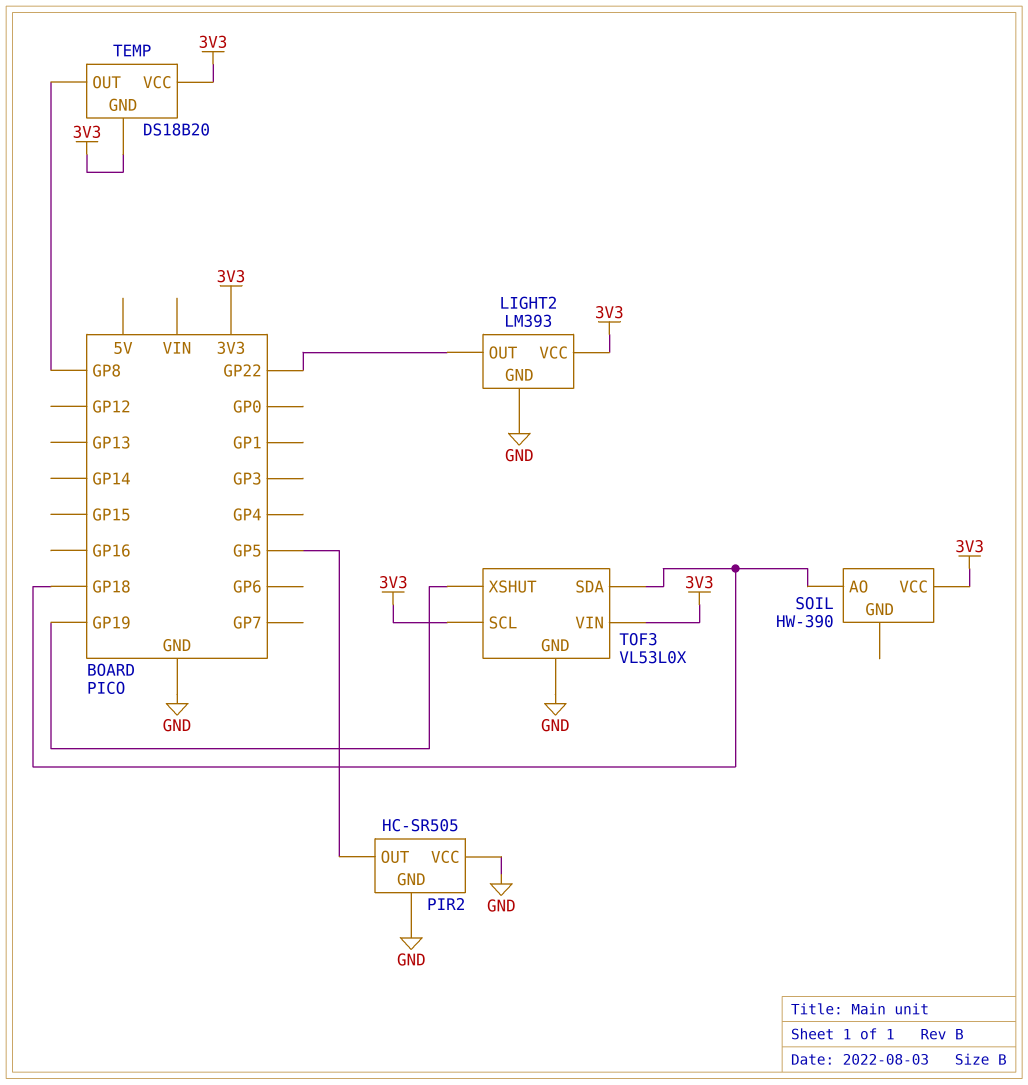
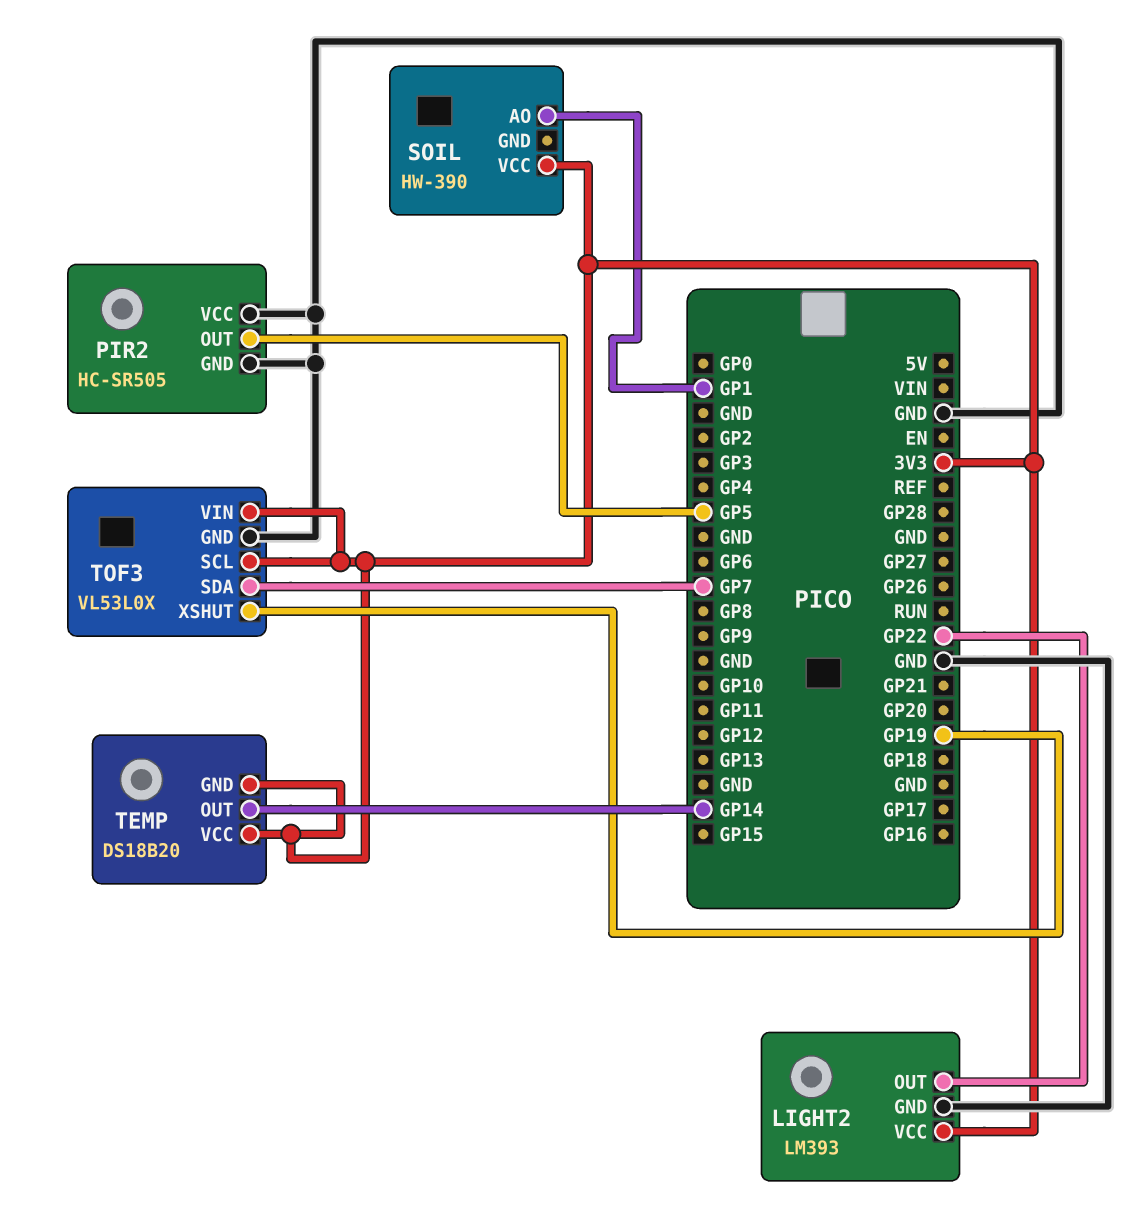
SOIL pin AO: GP18 -> GP1
TEMP pin OUT: GP8 -> GP14
TOF3 pin SDA: GP18 -> GP7

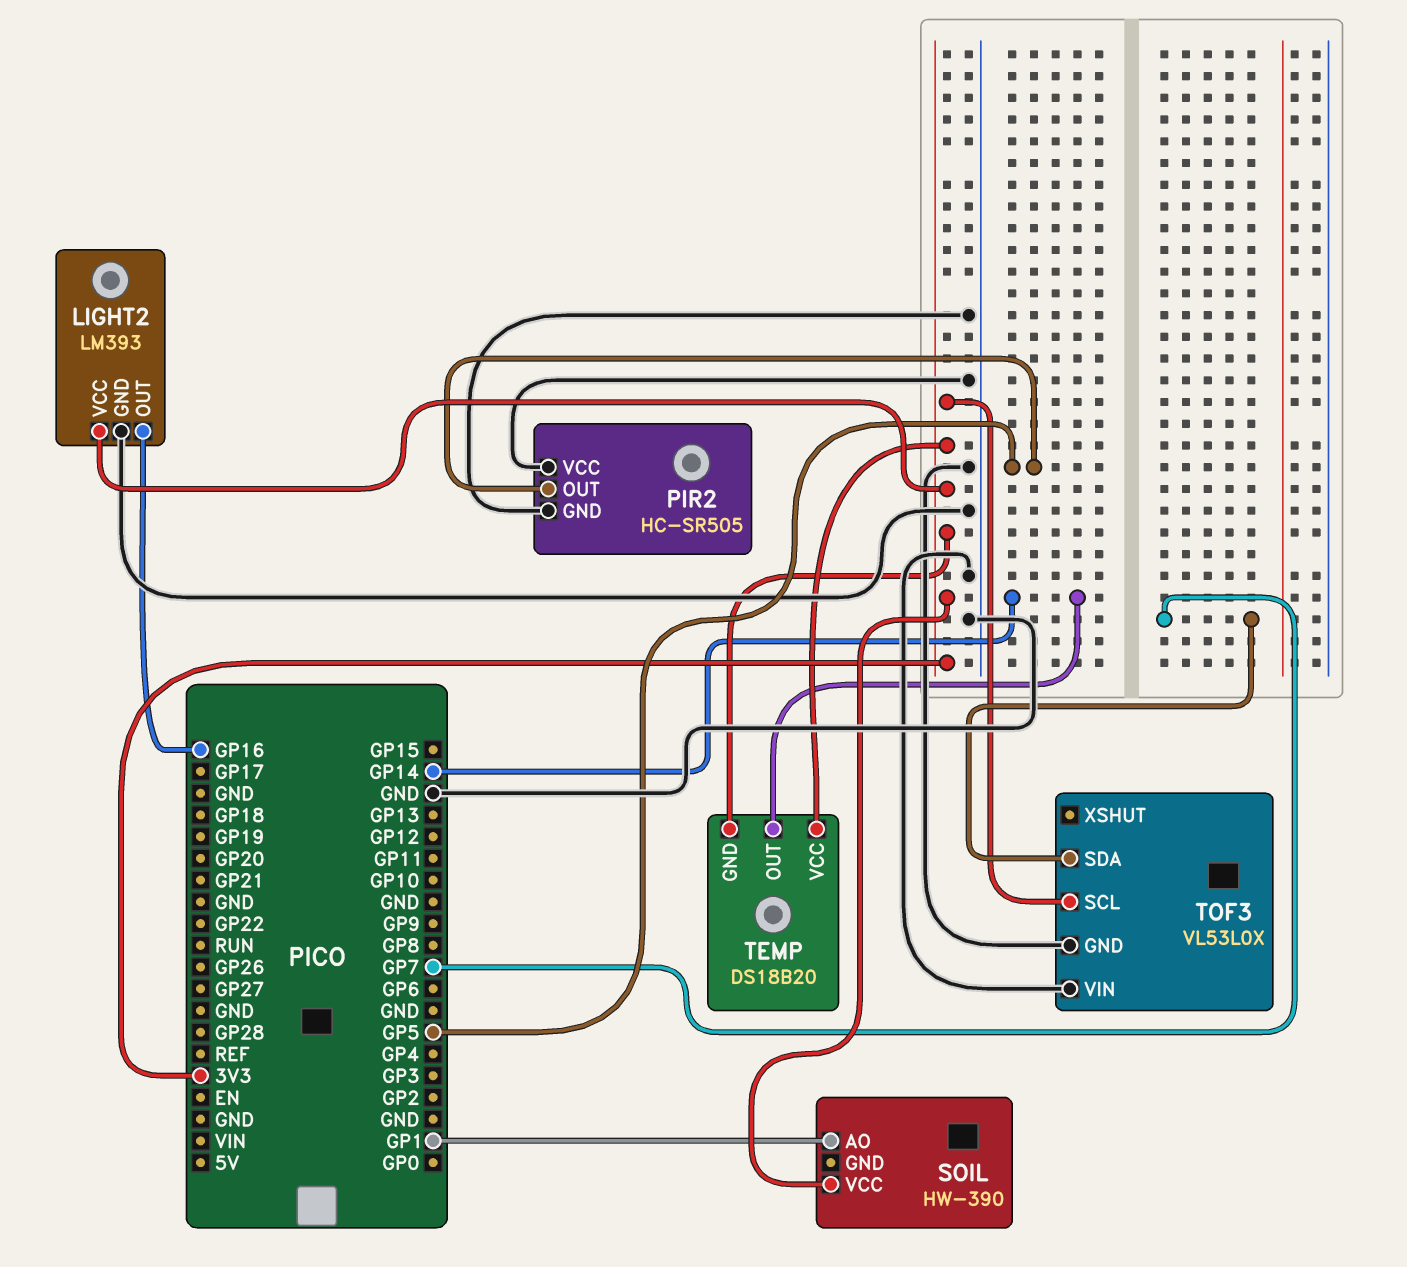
LIGHT2 pin OUT: GP22 -> GP16
TOF3 pin VIN: 3V3 -> GND
TOF3 pin XSHUT: GP19 -> none

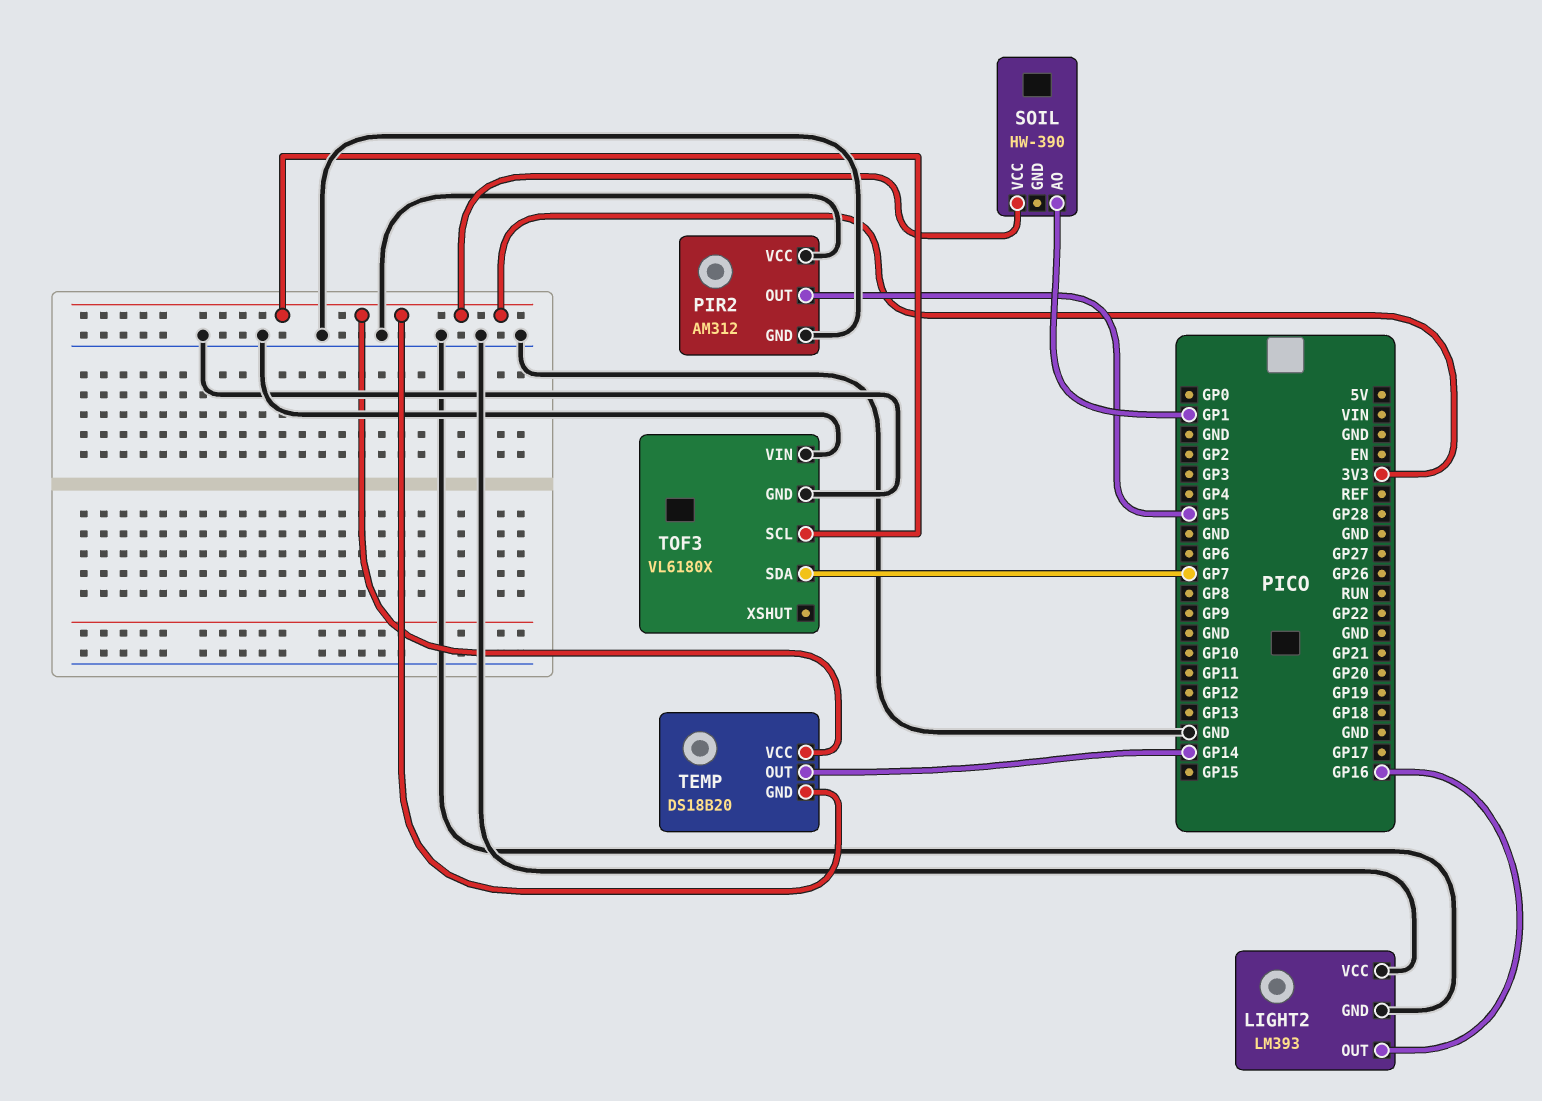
LIGHT2 pin VCC: 3V3 -> GND
PIR2: HC-SR505 -> AM312
TOF3: VL53L0X -> VL6180X

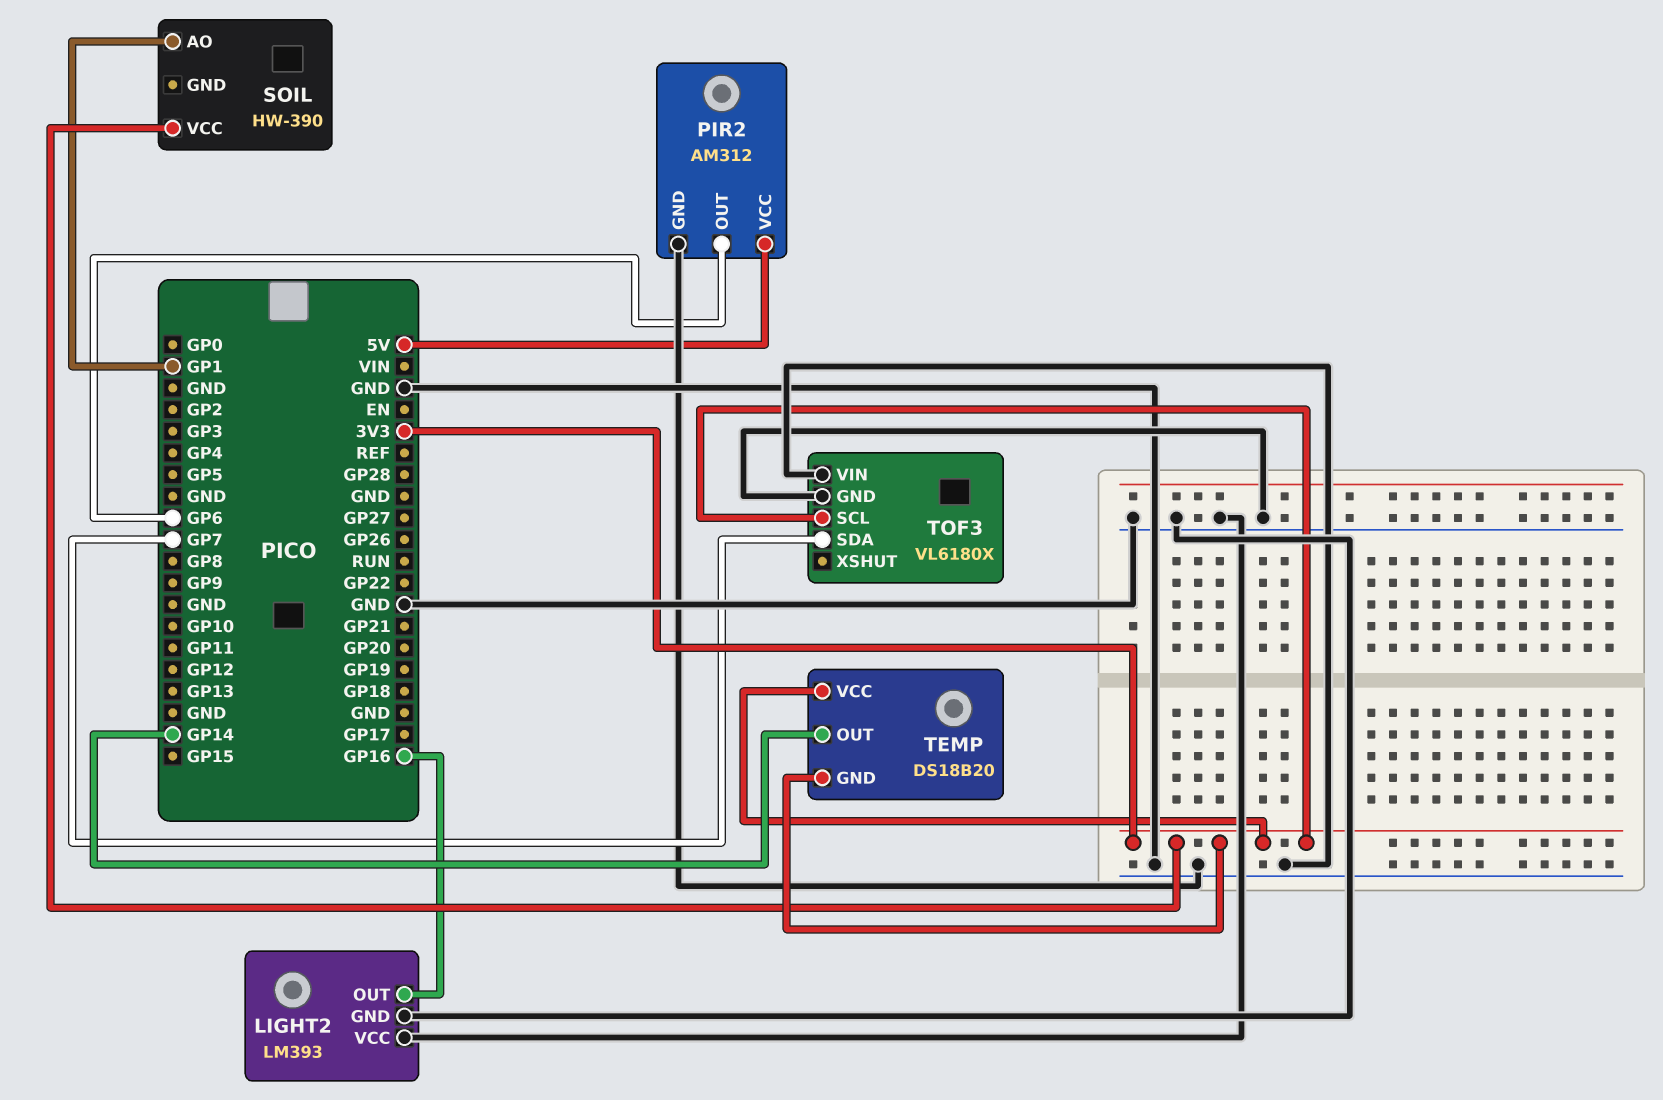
PIR2 pin OUT: GP5 -> GP6
PIR2 pin VCC: GND -> 5V

